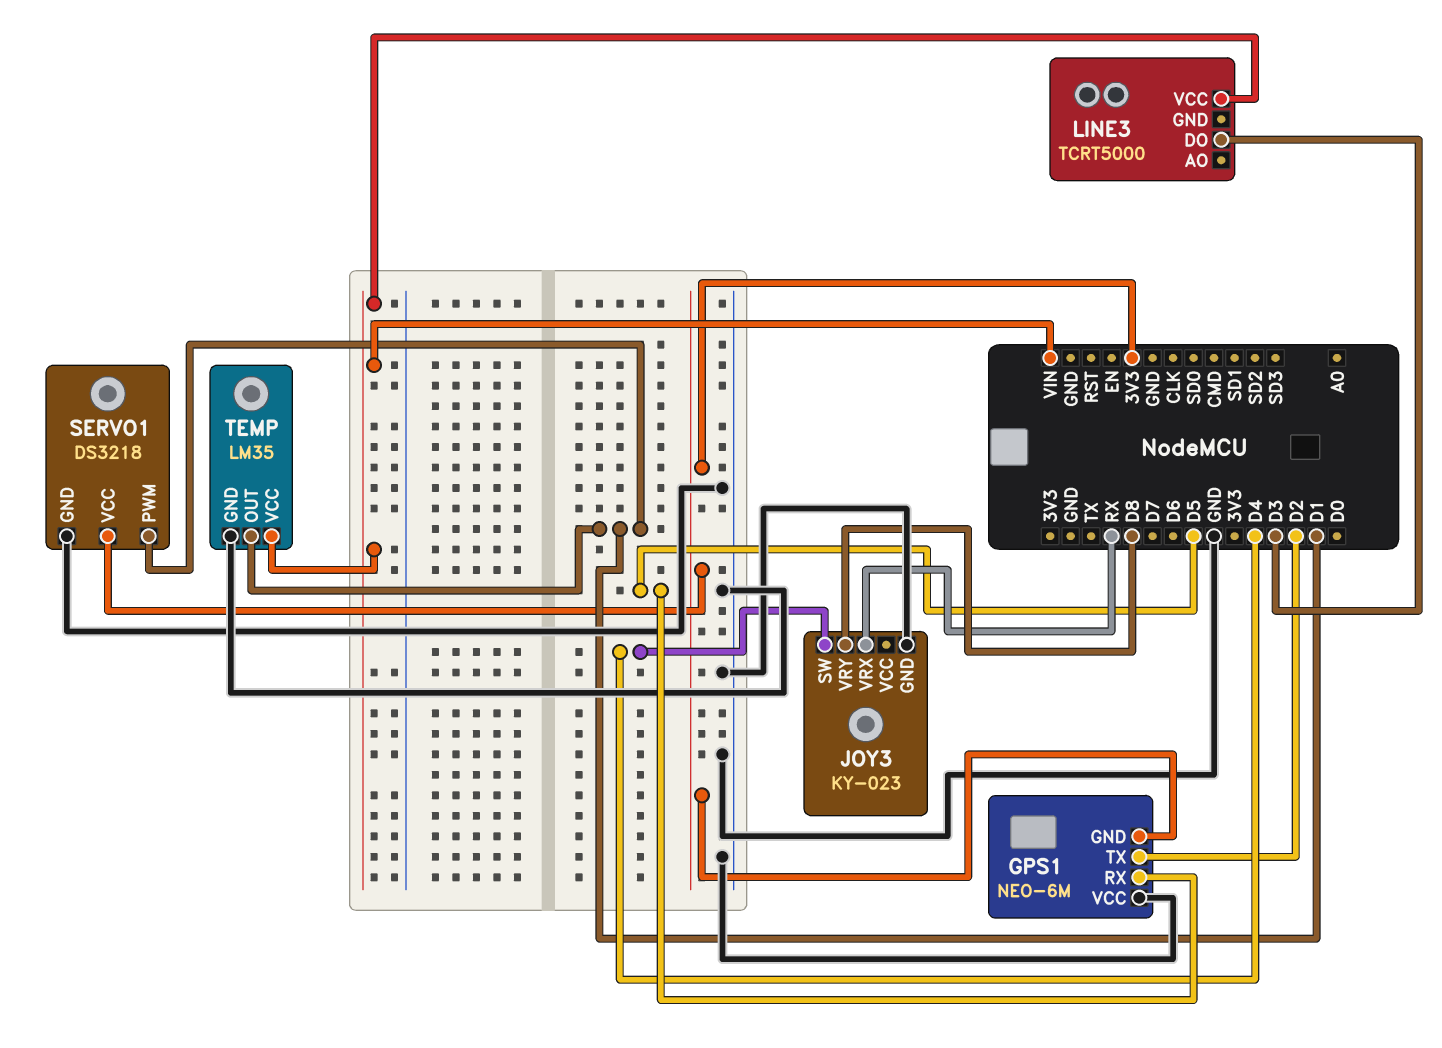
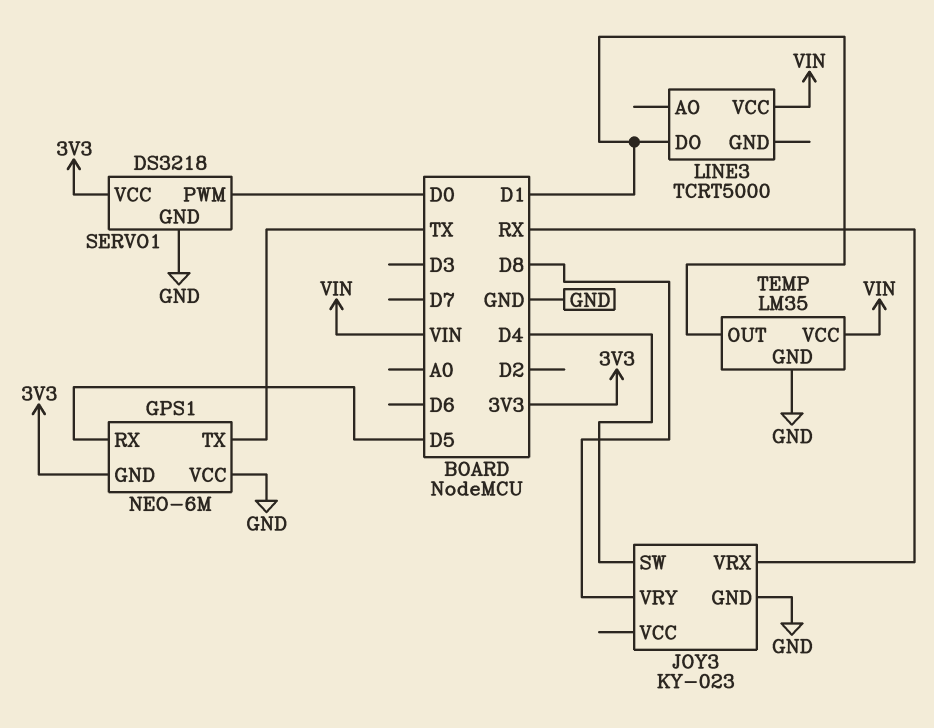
GPS1 pin TX: D2 -> TX
LINE3 pin DO: D3 -> D1
SERVO1 pin PWM: D1 -> D0

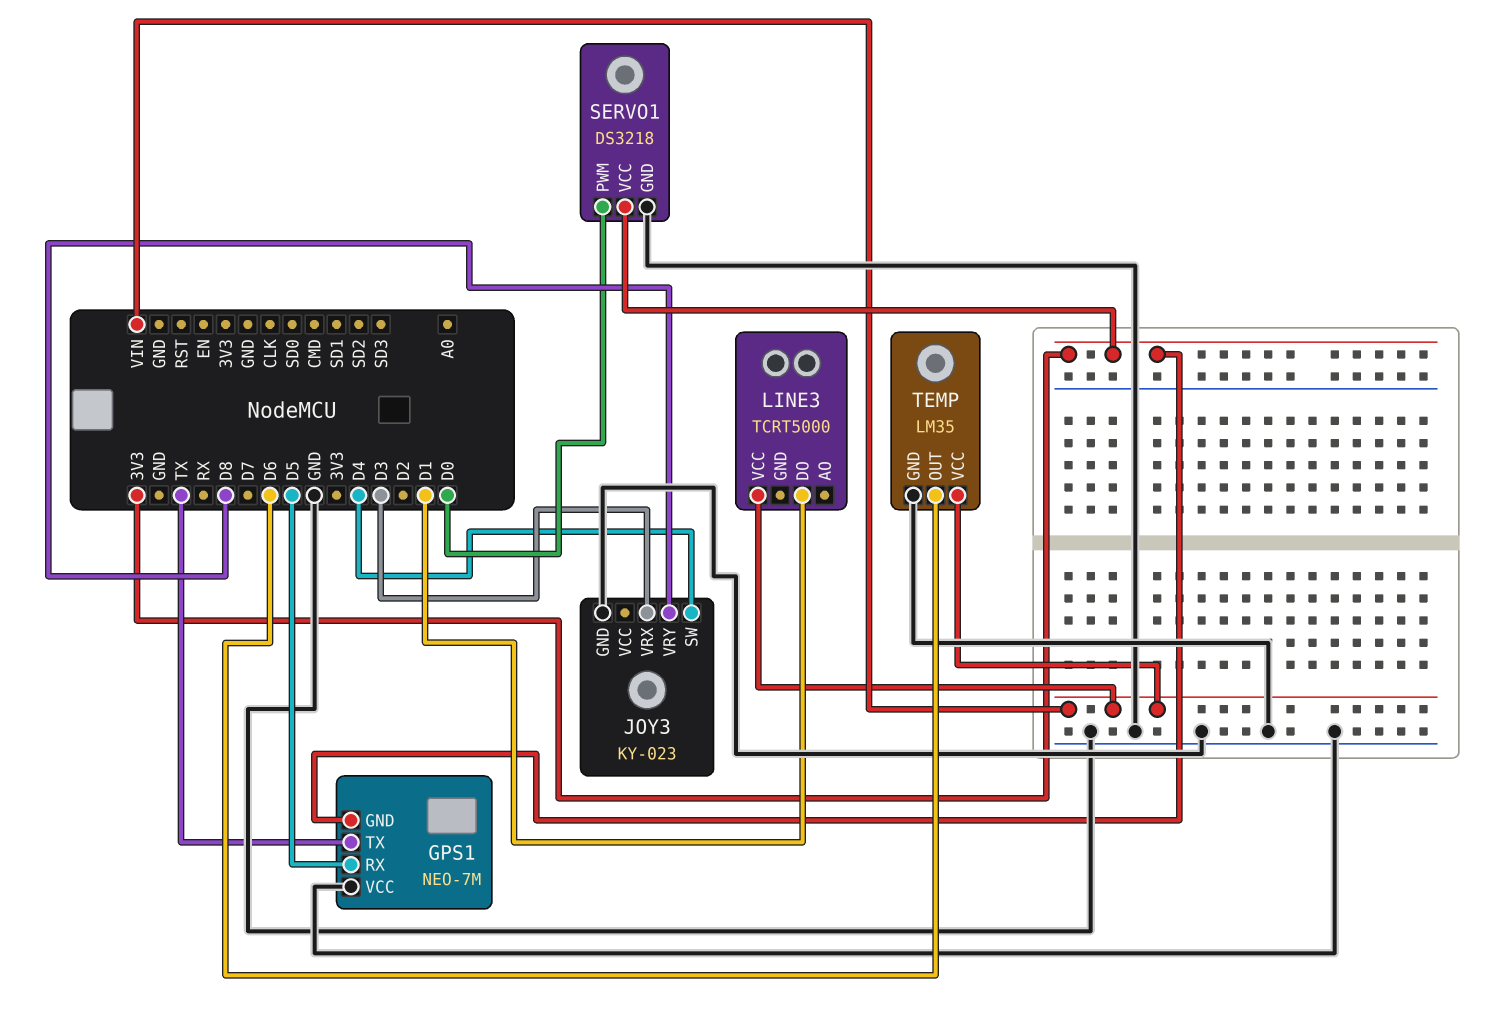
GPS1: NEO-6M -> NEO-7M
JOY3 pin VRX: RX -> D3
TEMP pin OUT: D1 -> D6

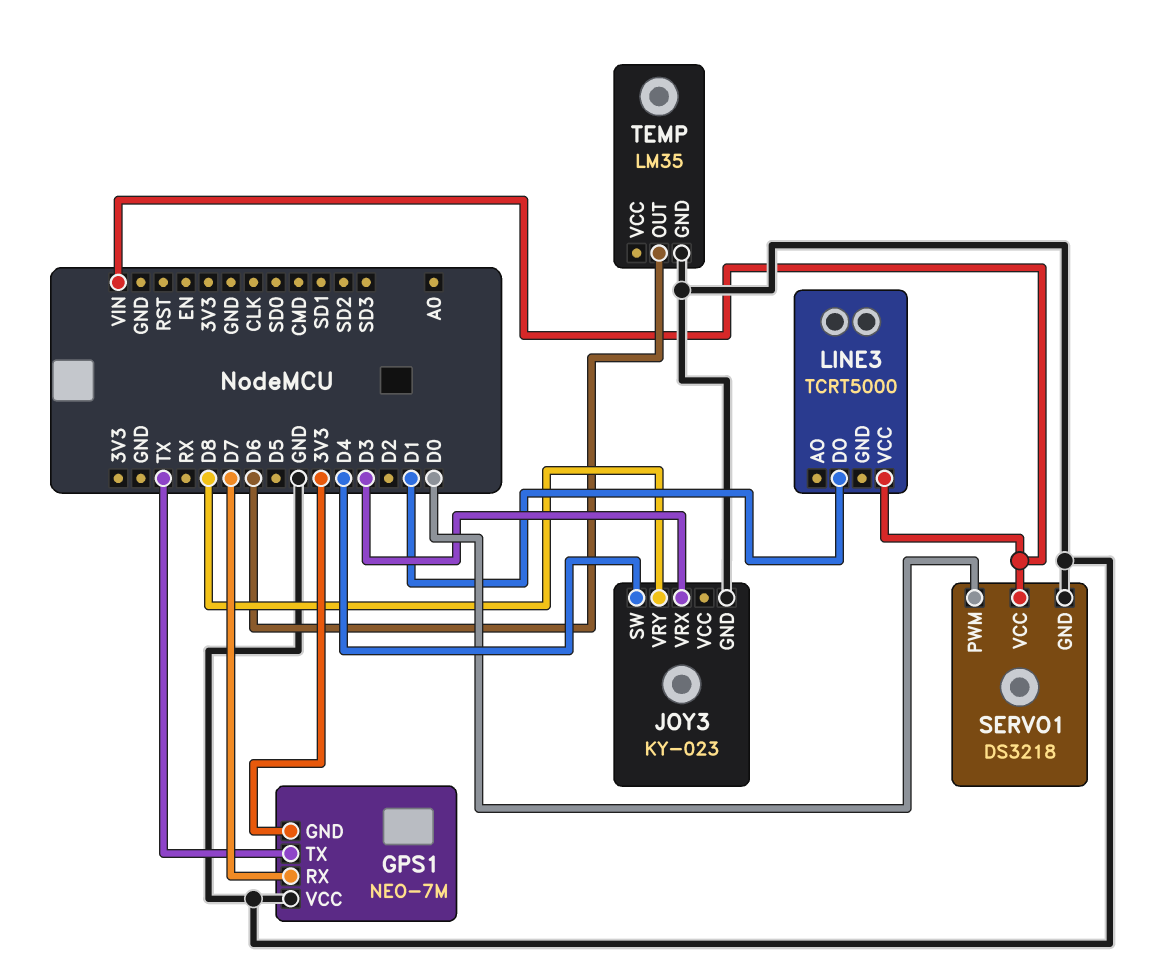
GPS1 pin RX: D5 -> D7
SERVO1 pin VCC: 3V3 -> VIN
TEMP pin VCC: VIN -> none

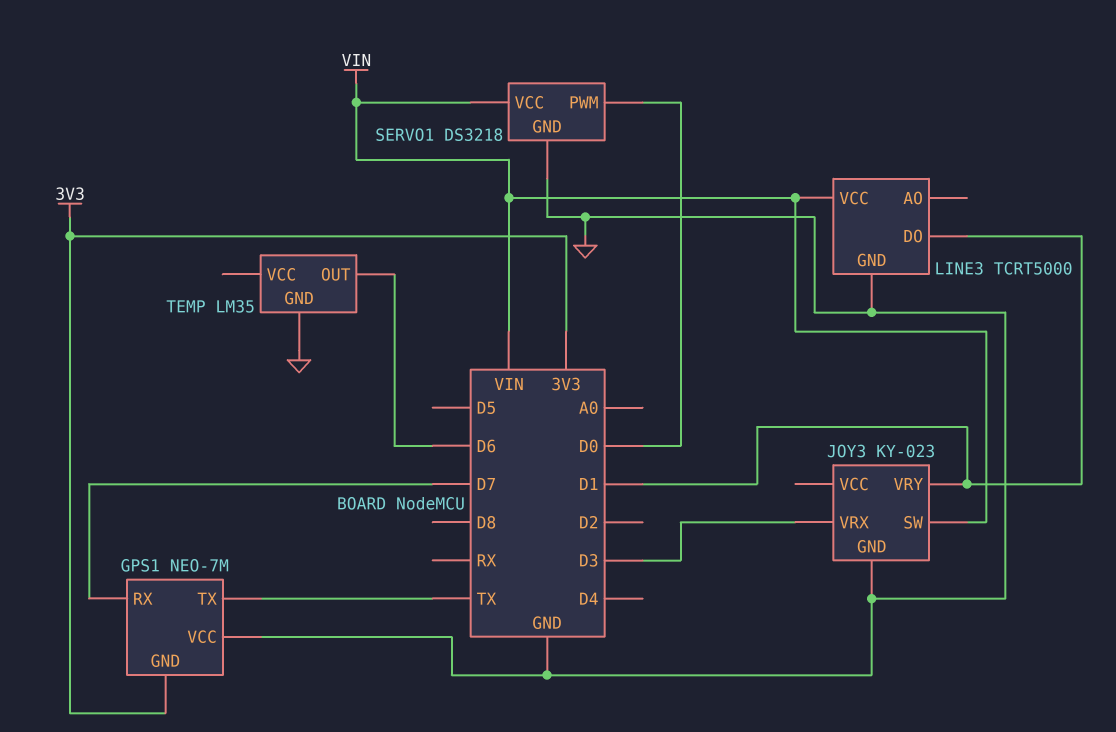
JOY3 pin SW: D4 -> VIN
JOY3 pin VRY: D8 -> D1
LINE3 pin GND: none -> GND

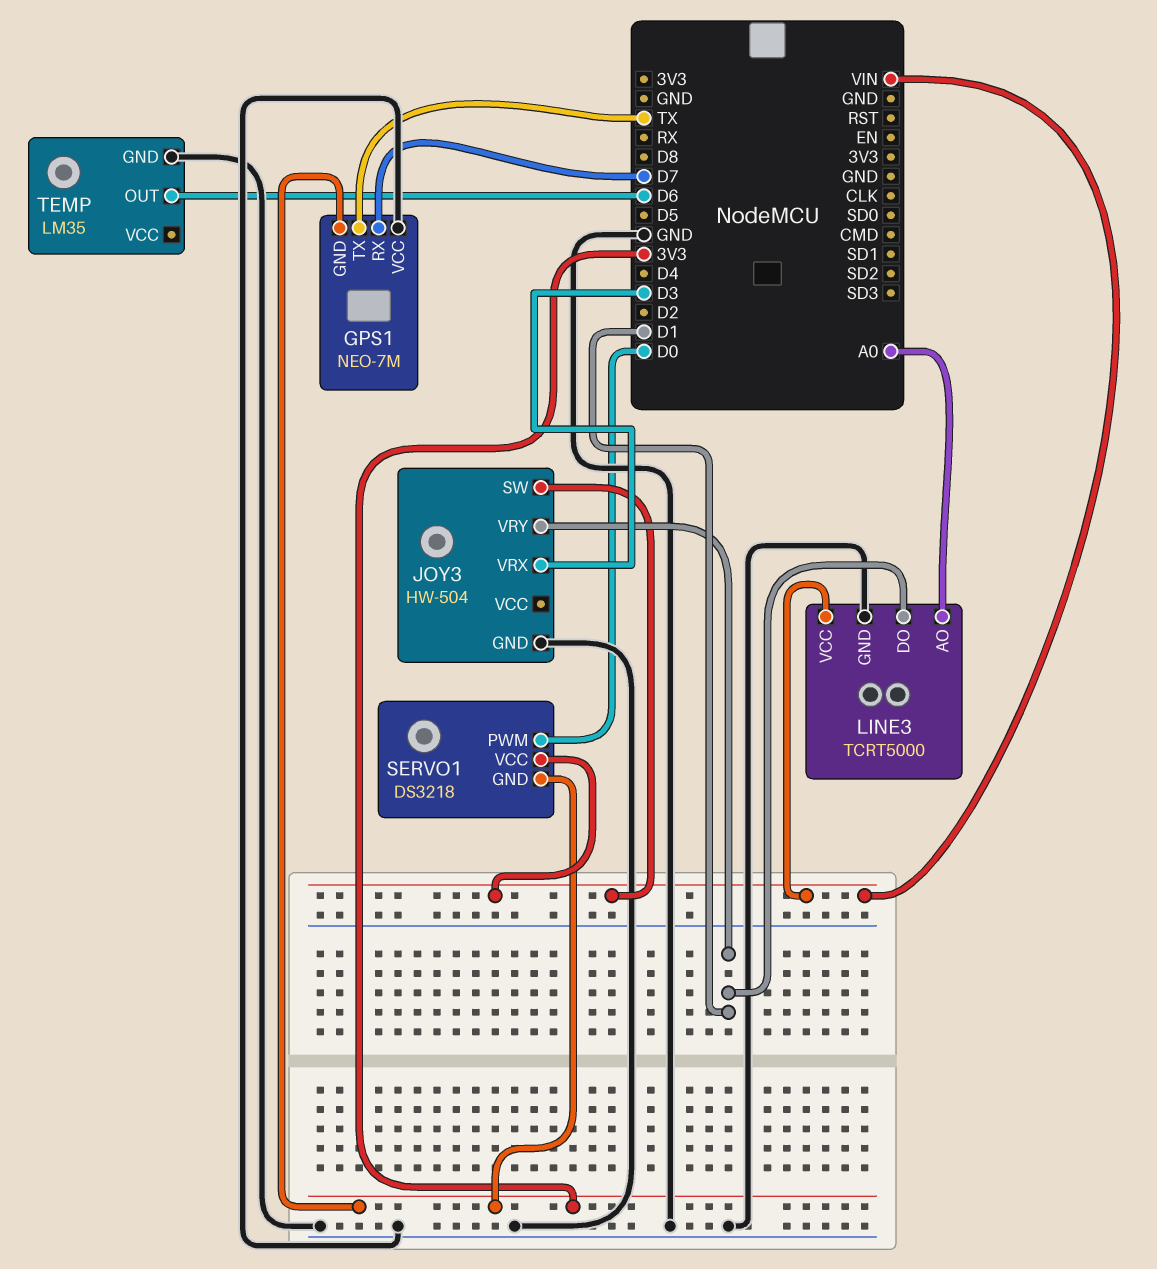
JOY3: KY-023 -> HW-504
LINE3 pin AO: none -> A0
SERVO1 pin GND: GND -> 3V3

